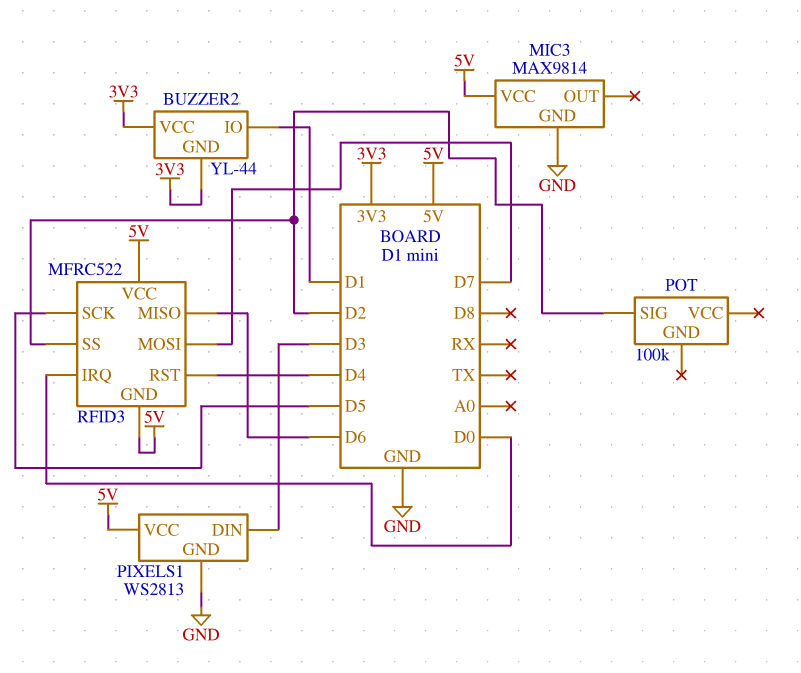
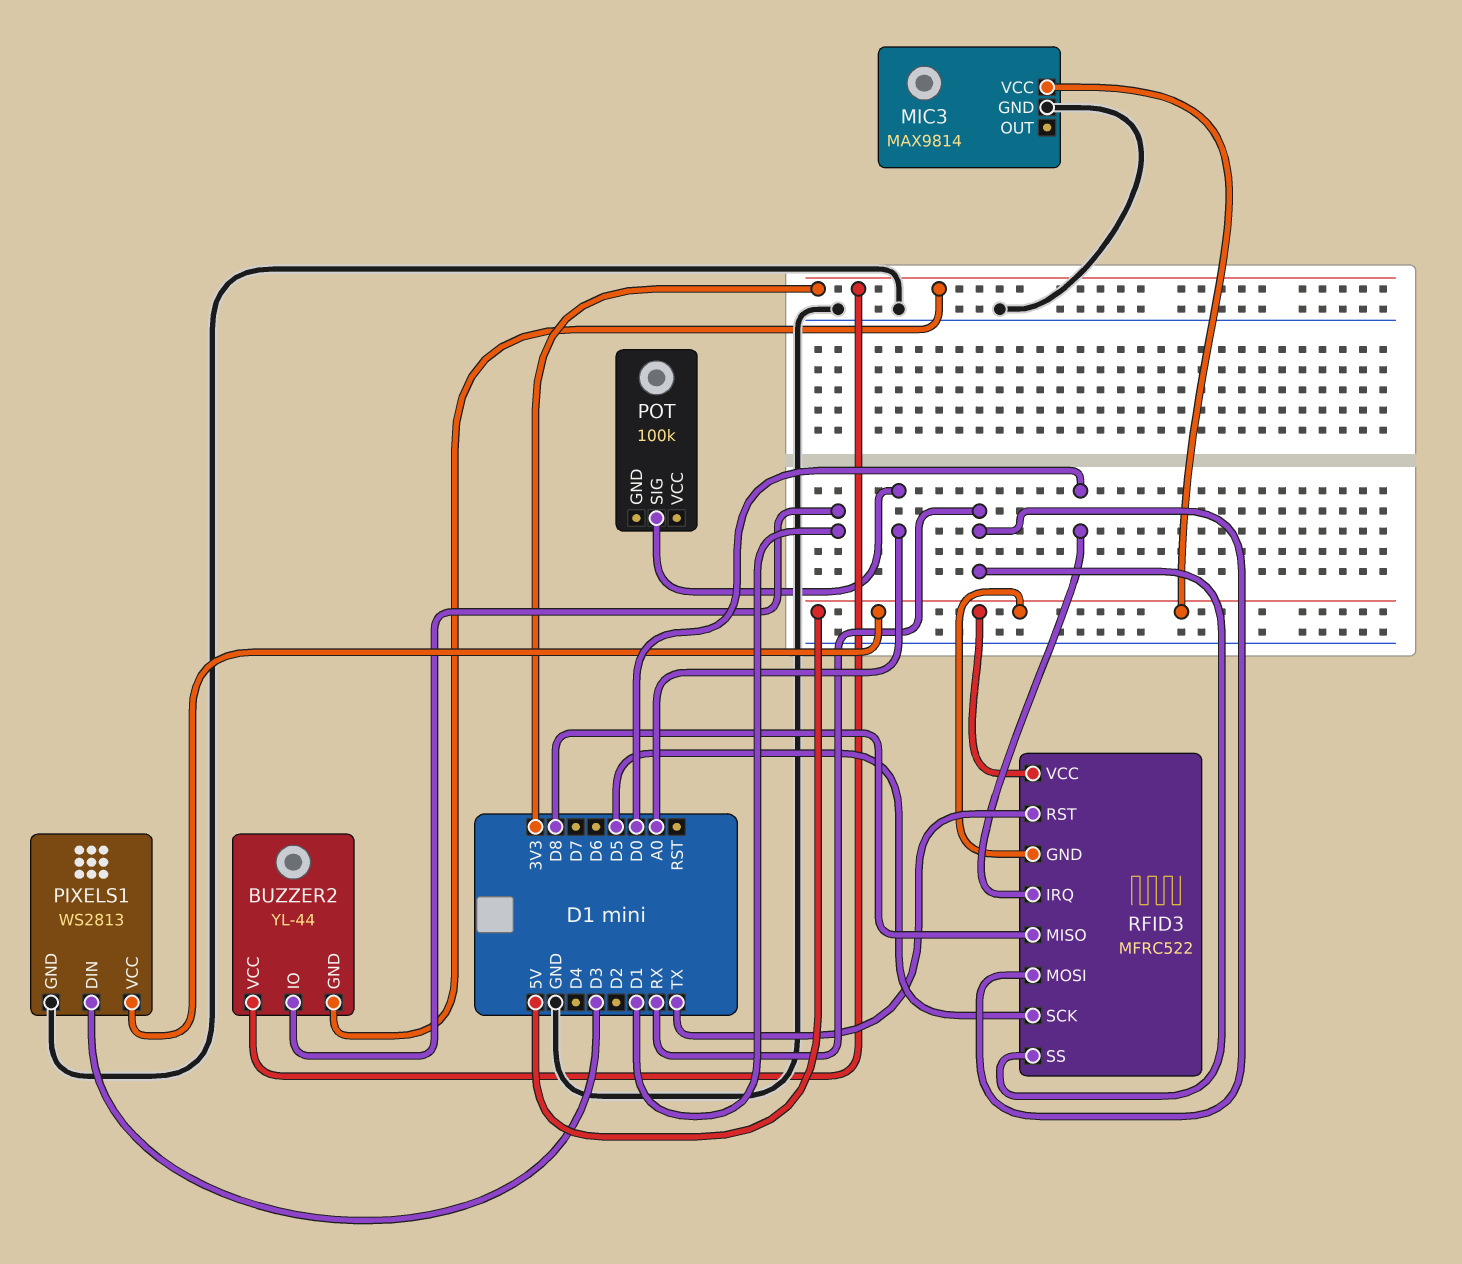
POT pin SIG: D2 -> A0
RFID3 pin MISO: D6 -> D8
RFID3 pin MOSI: D7 -> RX
RFID3 pin RST: D4 -> TX
RFID3 pin SS: D2 -> RX

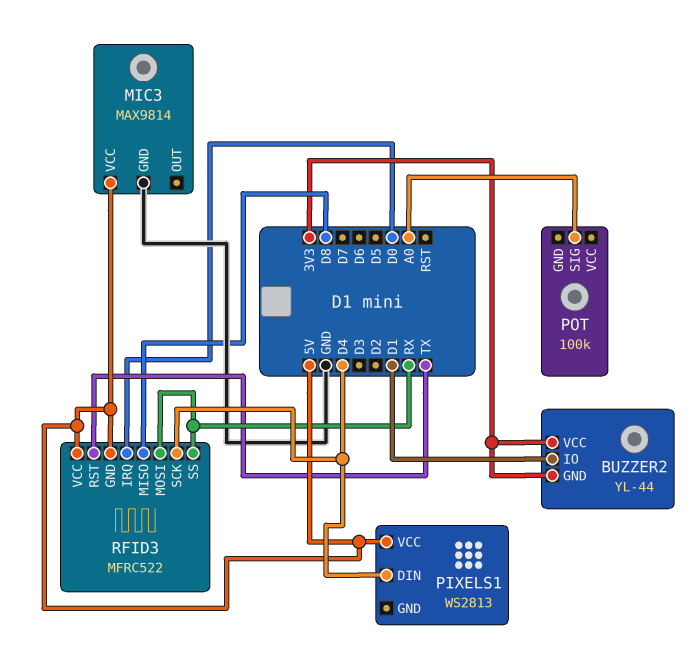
PIXELS1 pin DIN: D3 -> D4
PIXELS1 pin GND: GND -> none
RFID3 pin SCK: D5 -> D4

